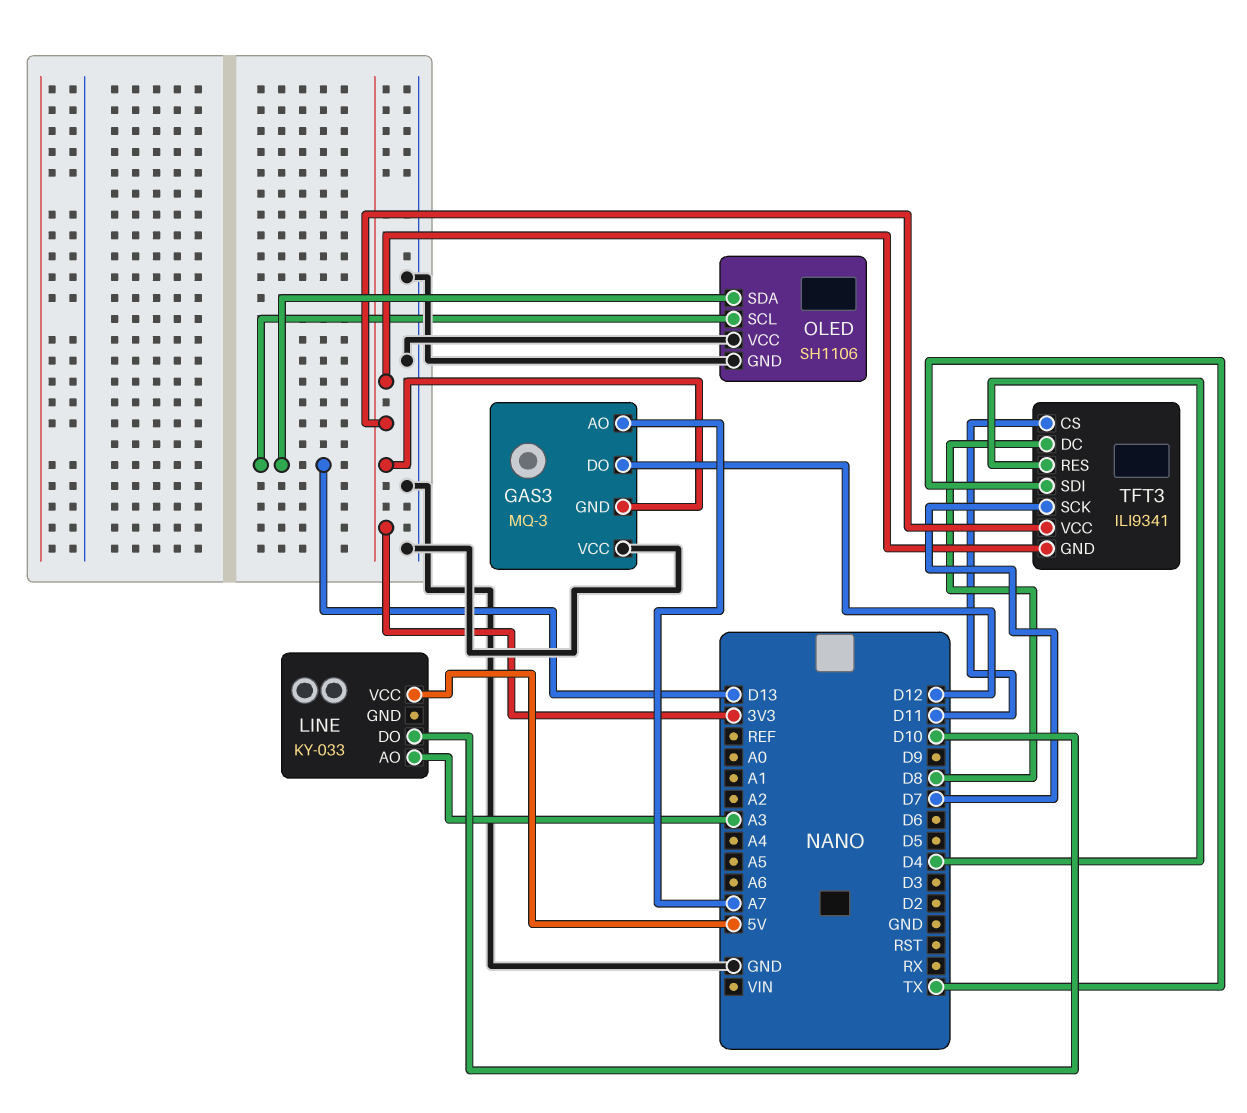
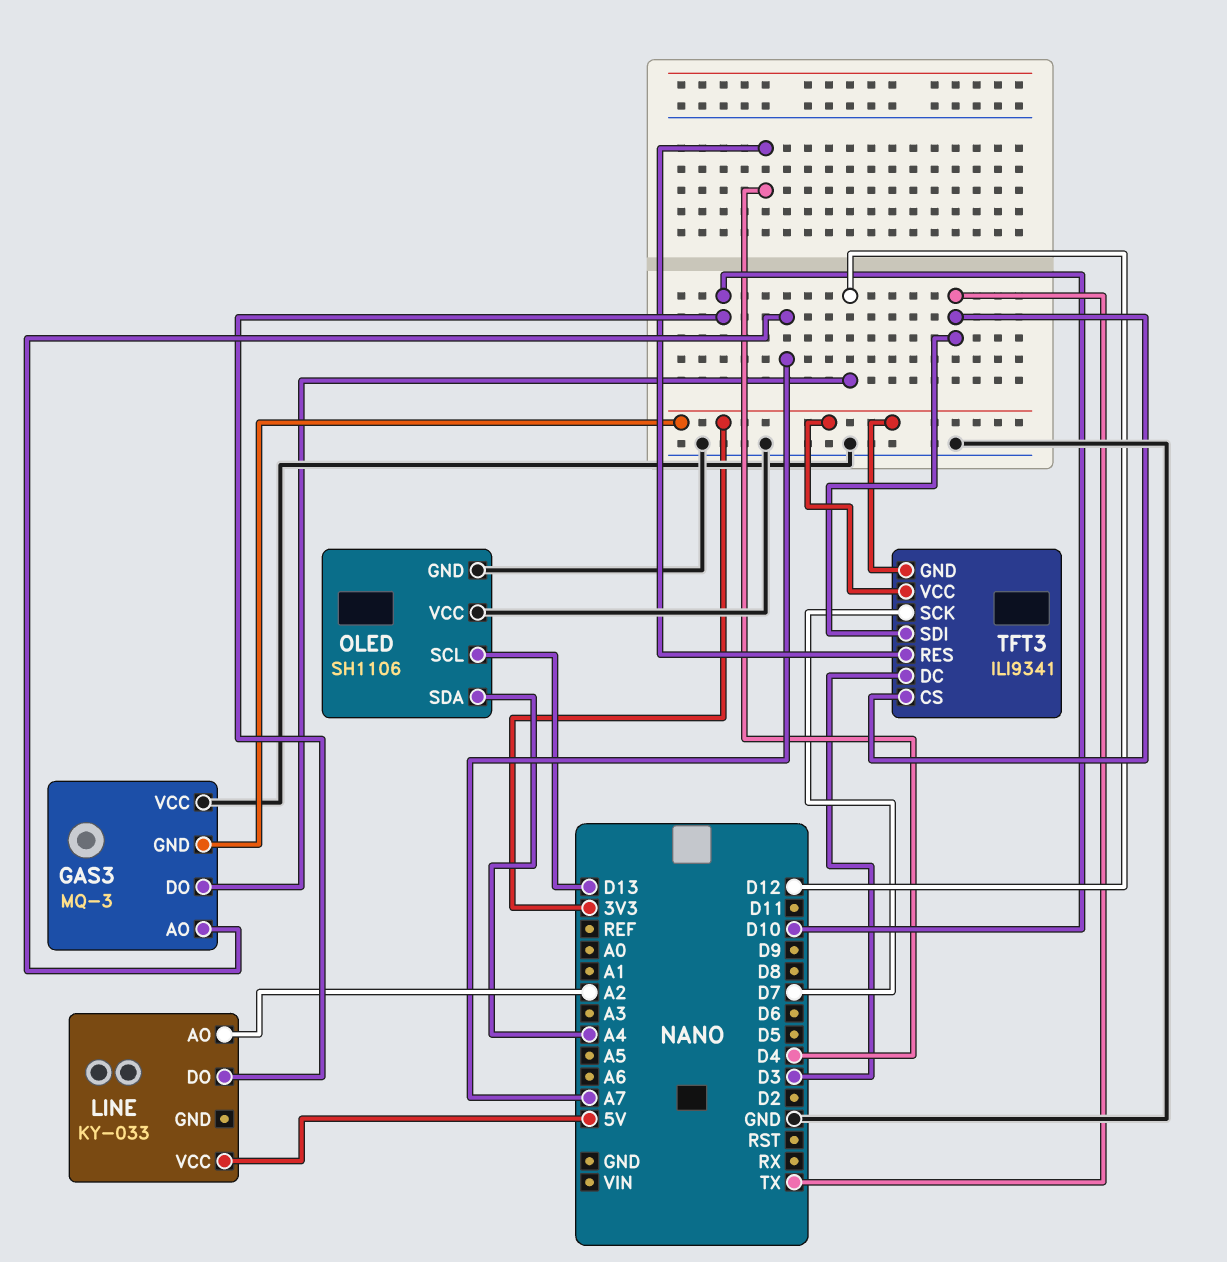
LINE pin AO: A3 -> A2
OLED pin SDA: D13 -> A4
TFT3 pin CS: D11 -> TX
TFT3 pin DC: D8 -> D3

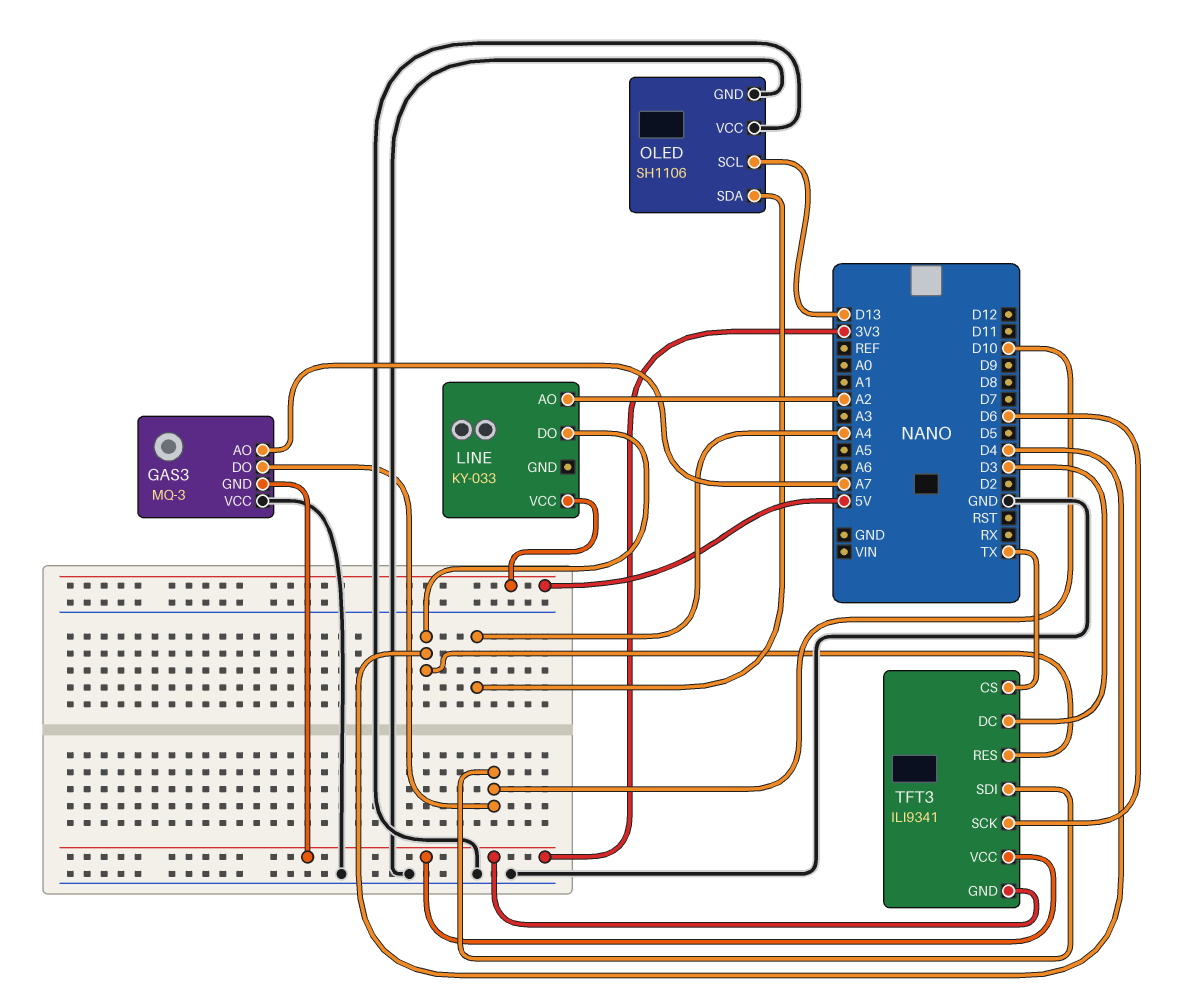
GAS3 pin DO: D12 -> D10
LINE pin DO: D10 -> D4
TFT3 pin SCK: D7 -> D6
TFT3 pin SDI: TX -> D10

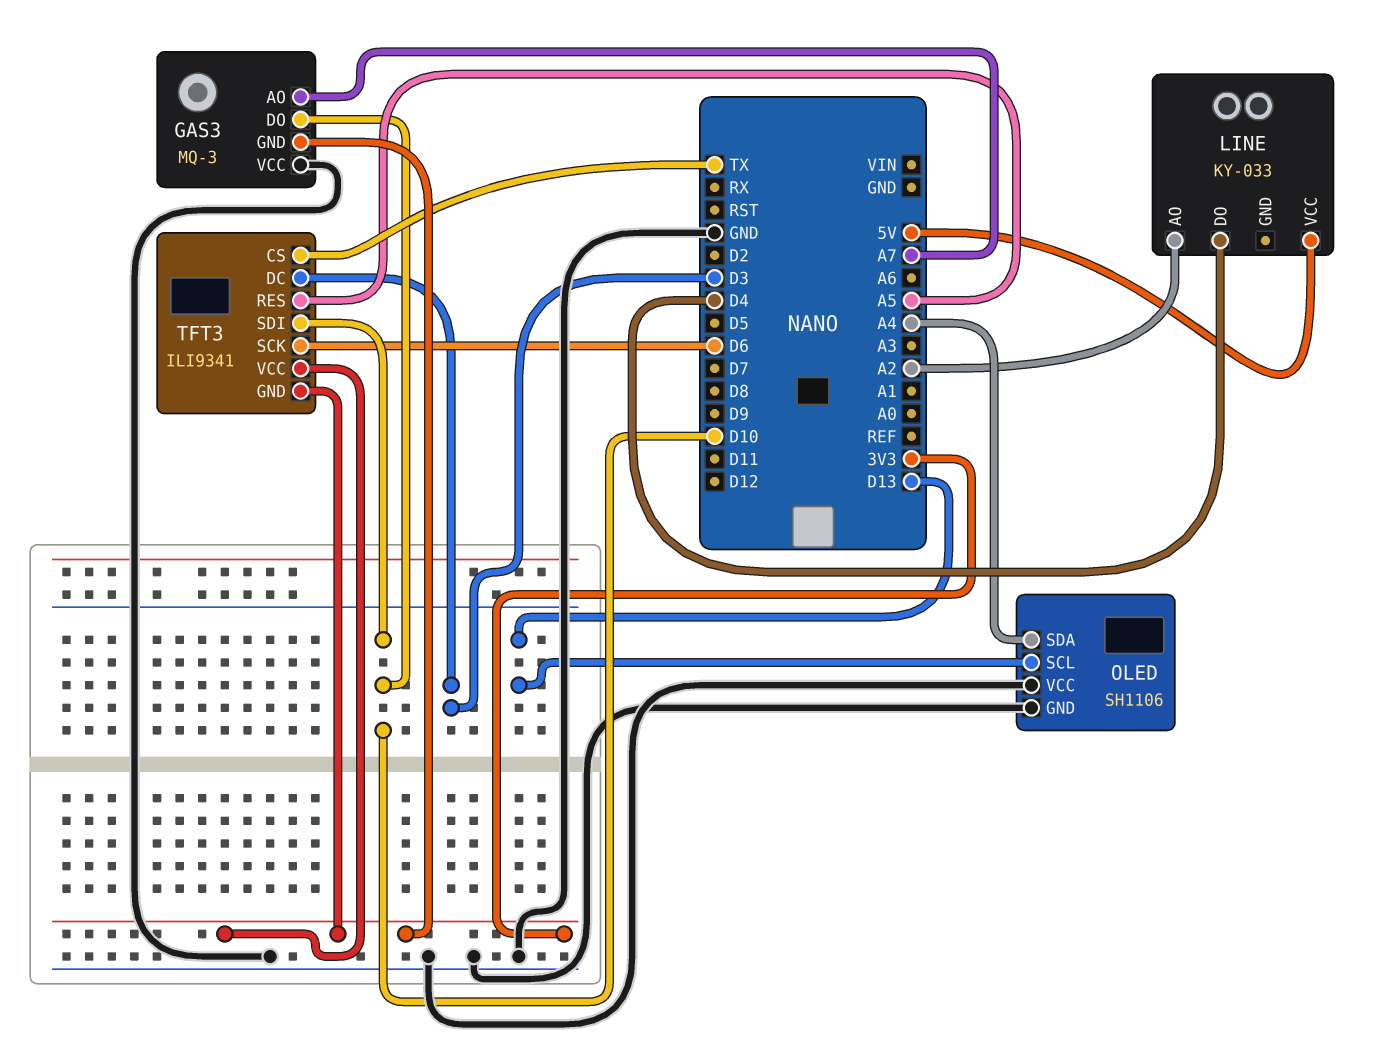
TFT3 pin RES: D4 -> A5

